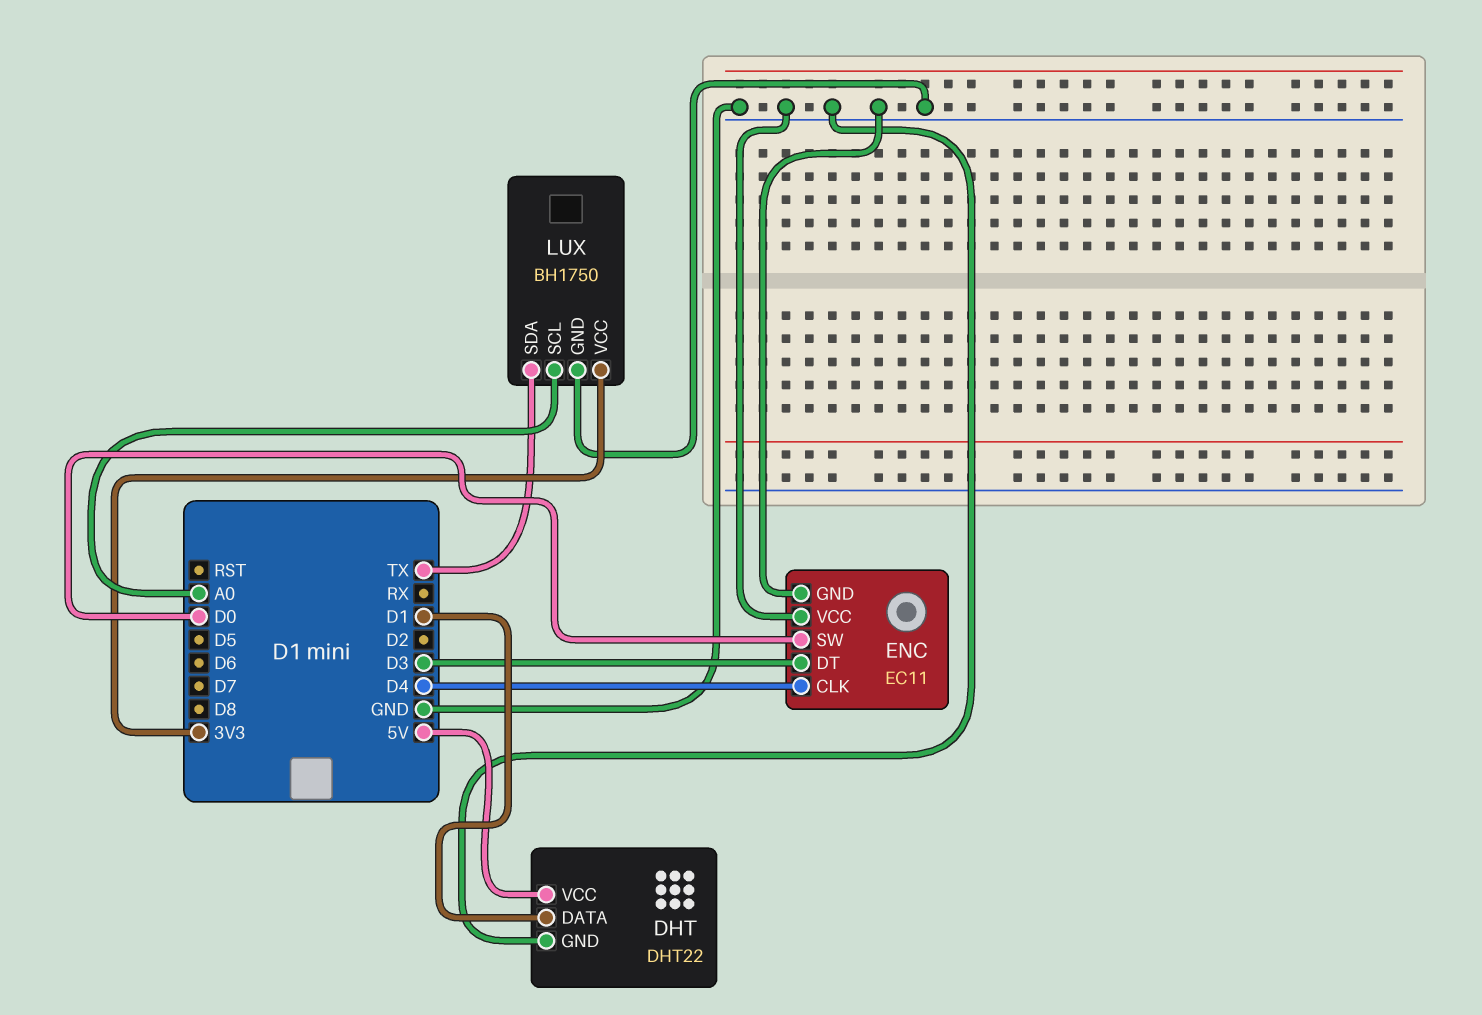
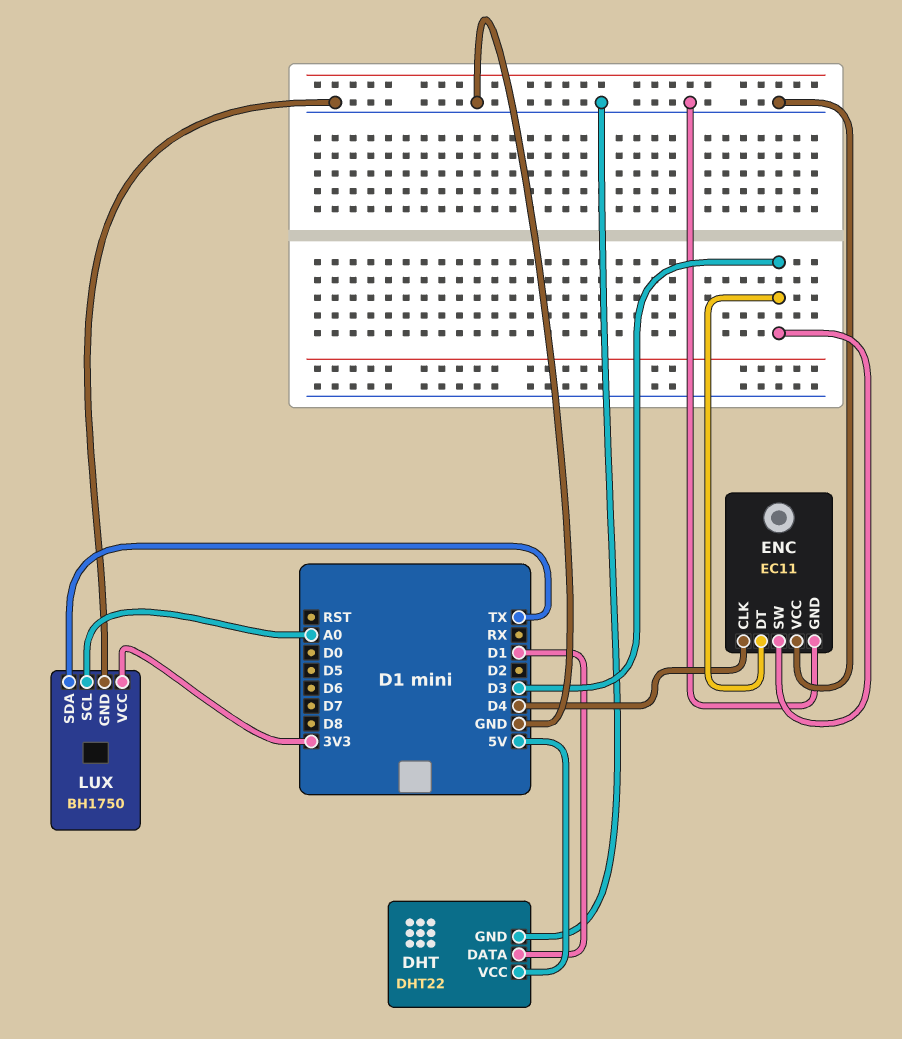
ENC pin SW: D0 -> D3

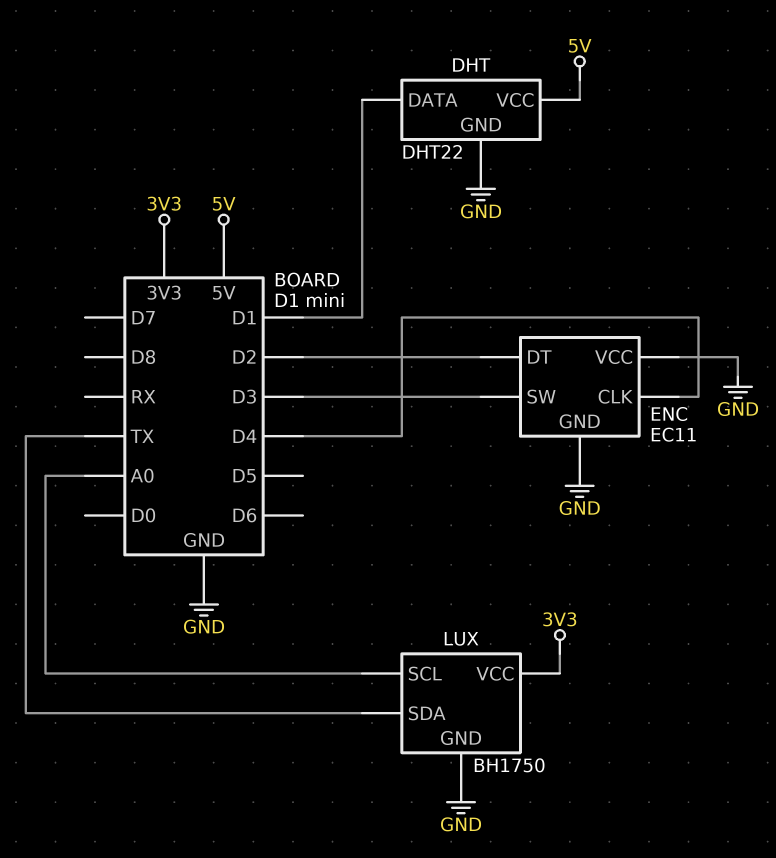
ENC pin DT: D3 -> D2

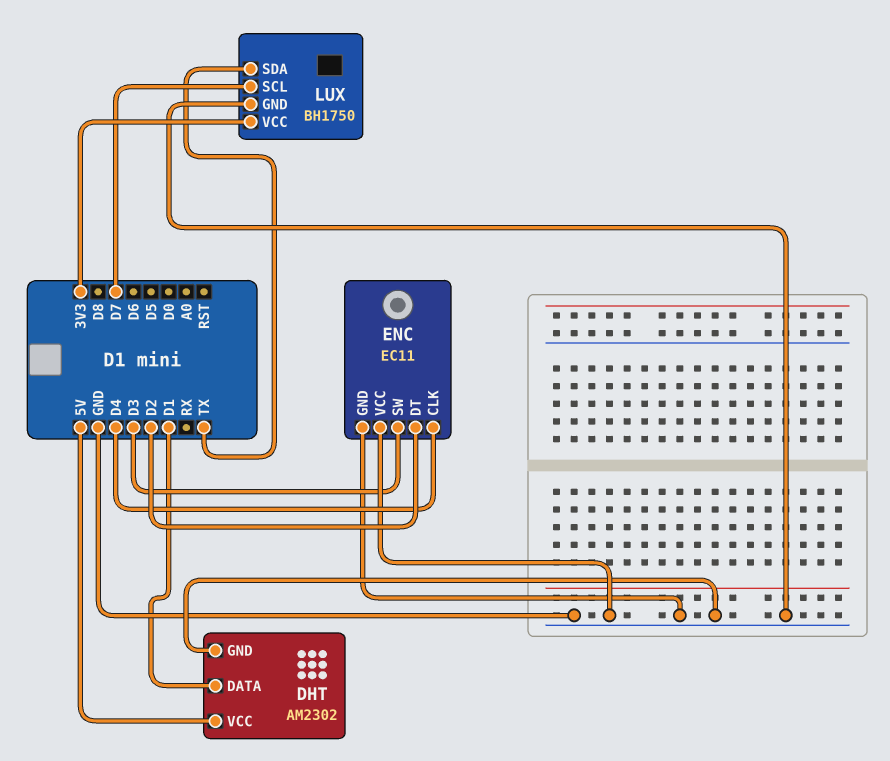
DHT: DHT22 -> AM2302
LUX pin SCL: A0 -> D7

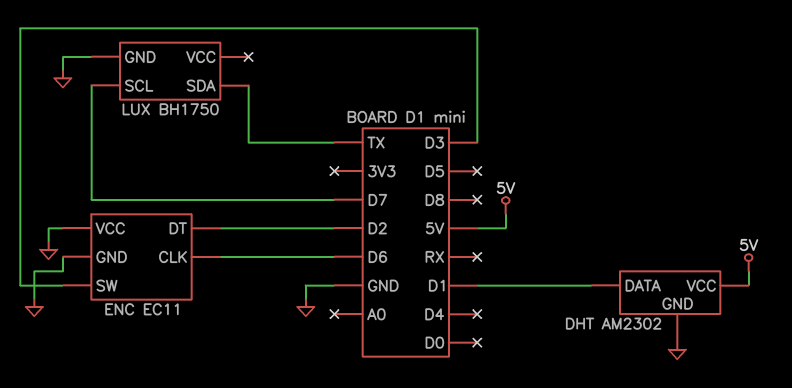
ENC pin CLK: D4 -> D6
LUX pin VCC: 3V3 -> none

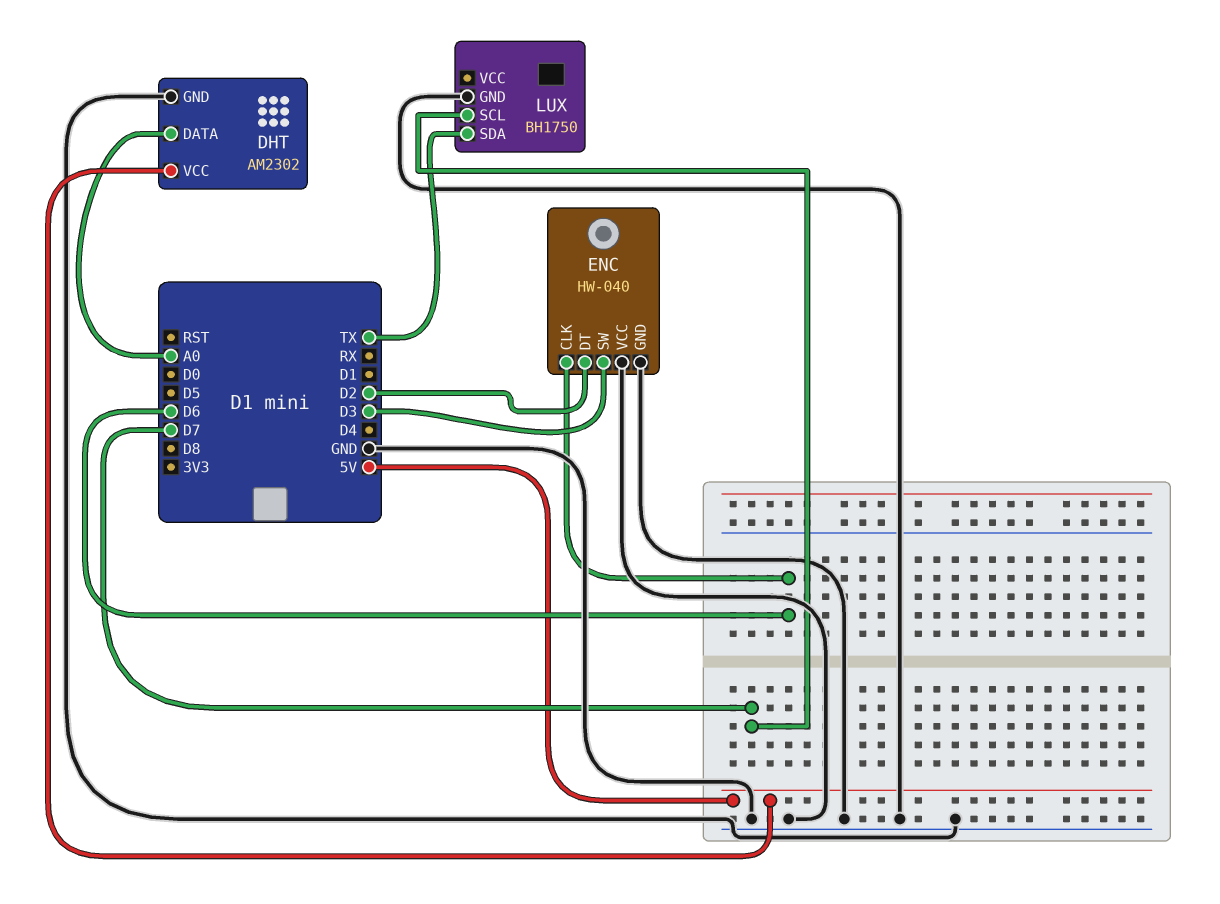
DHT pin DATA: D1 -> A0
ENC: EC11 -> HW-040

